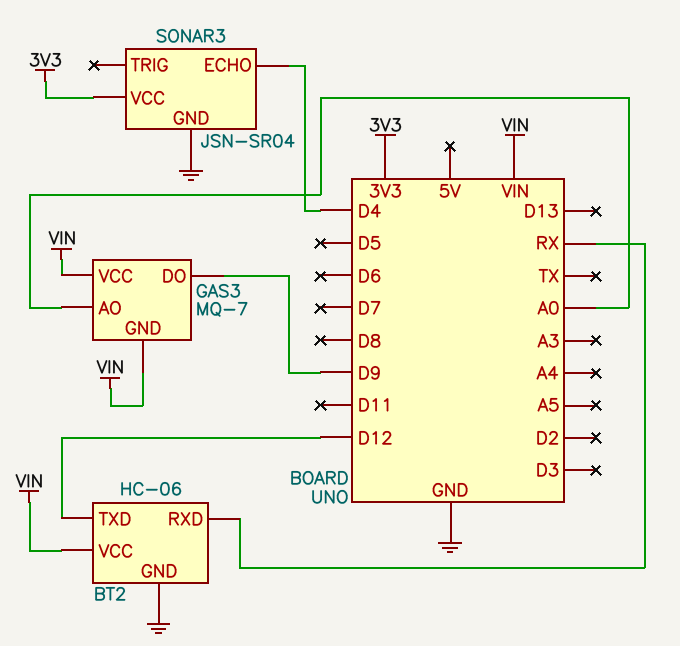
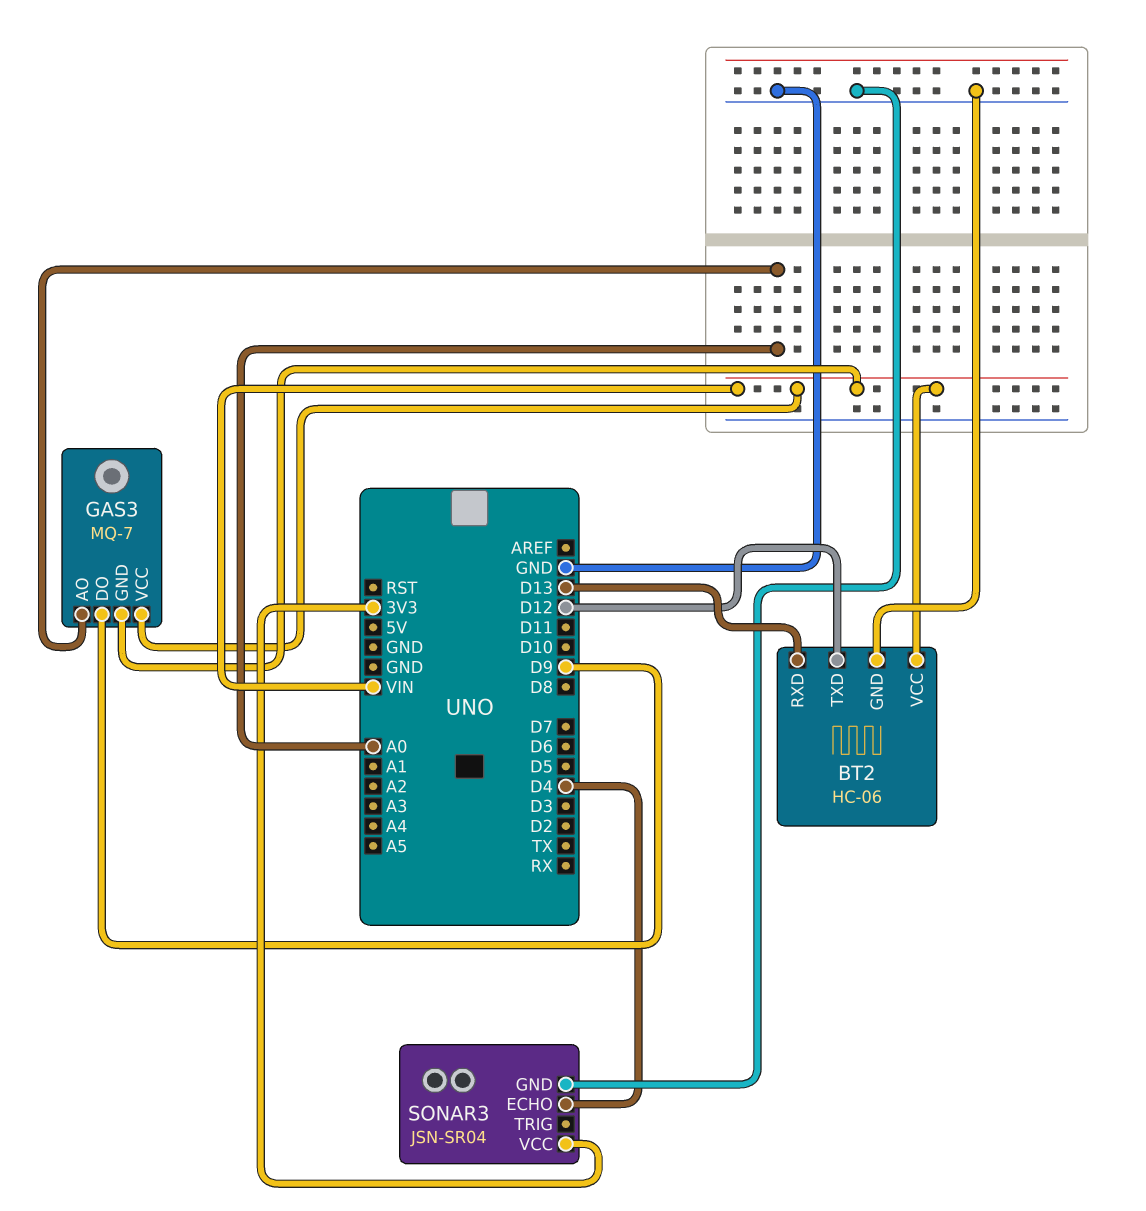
BT2 pin RXD: RX -> D13

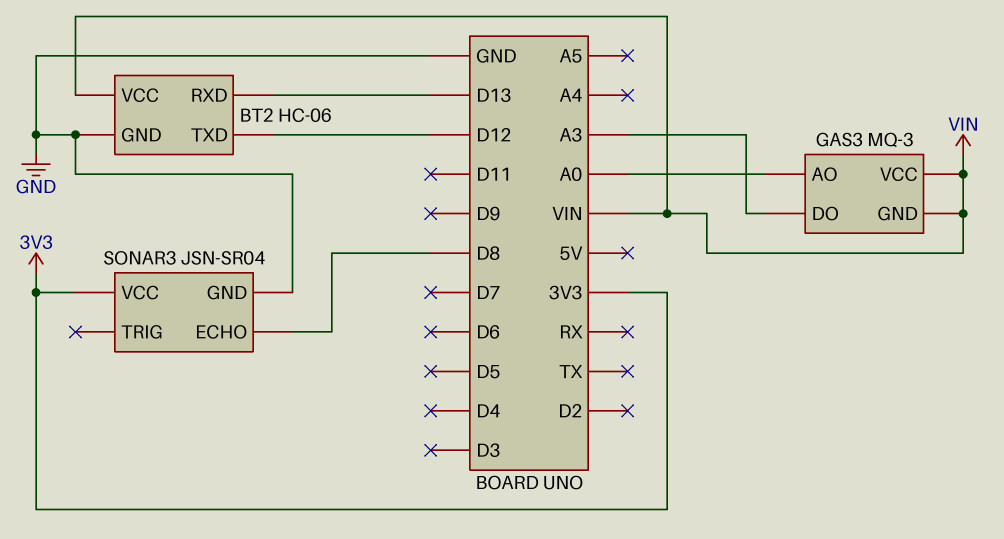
GAS3: MQ-7 -> MQ-3
GAS3 pin DO: D9 -> A3
SONAR3 pin ECHO: D4 -> D8

